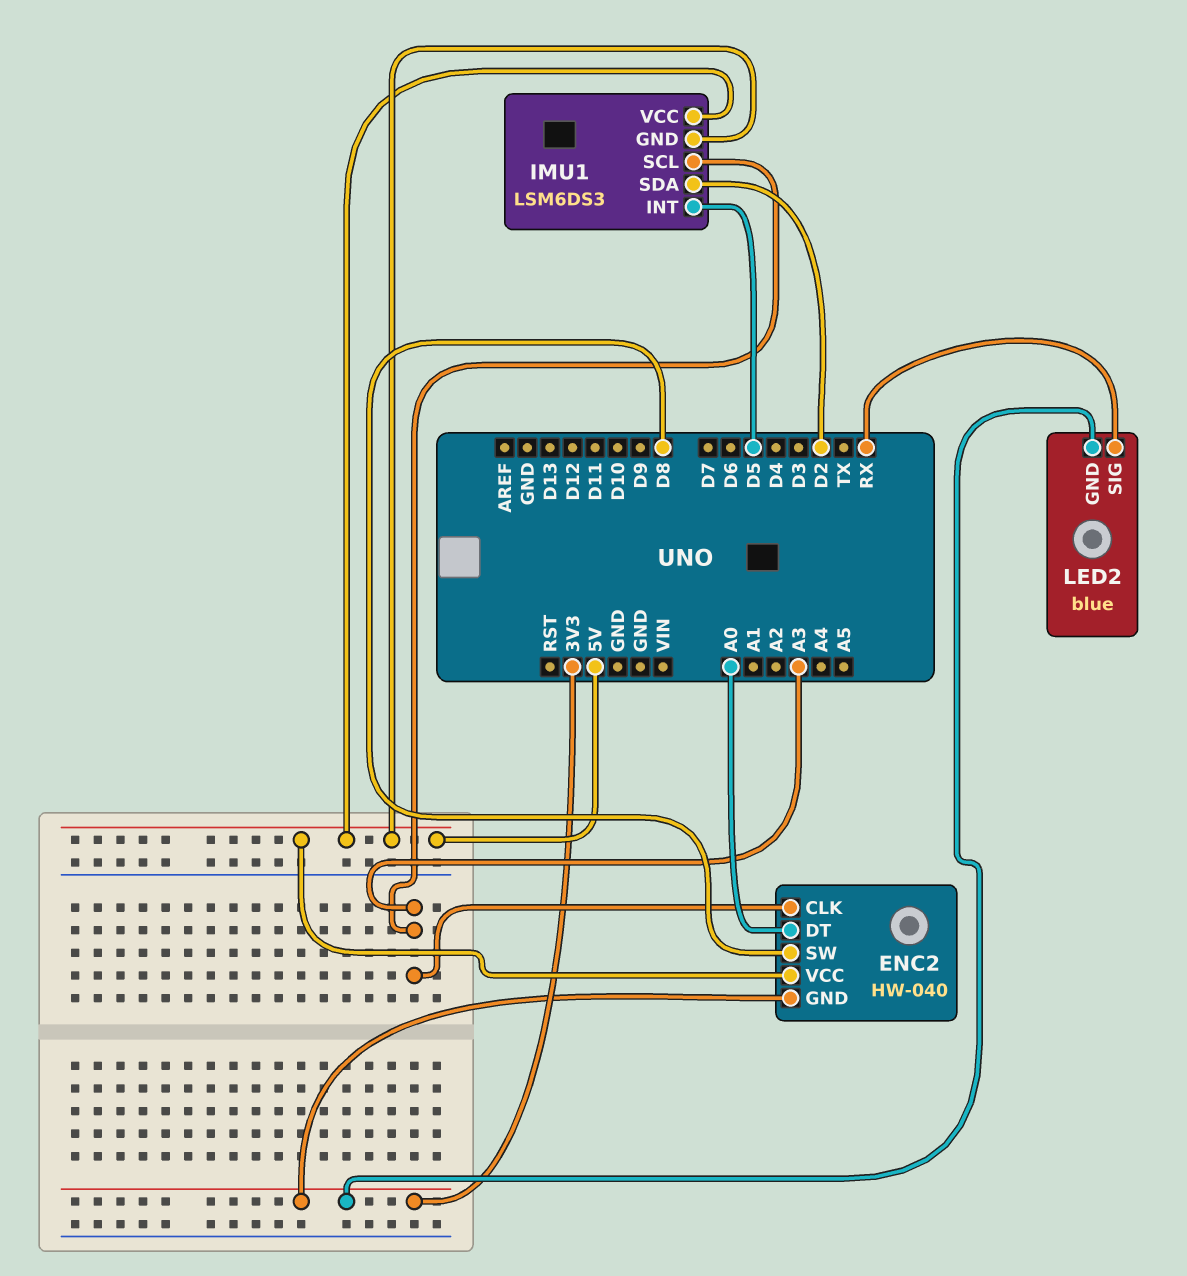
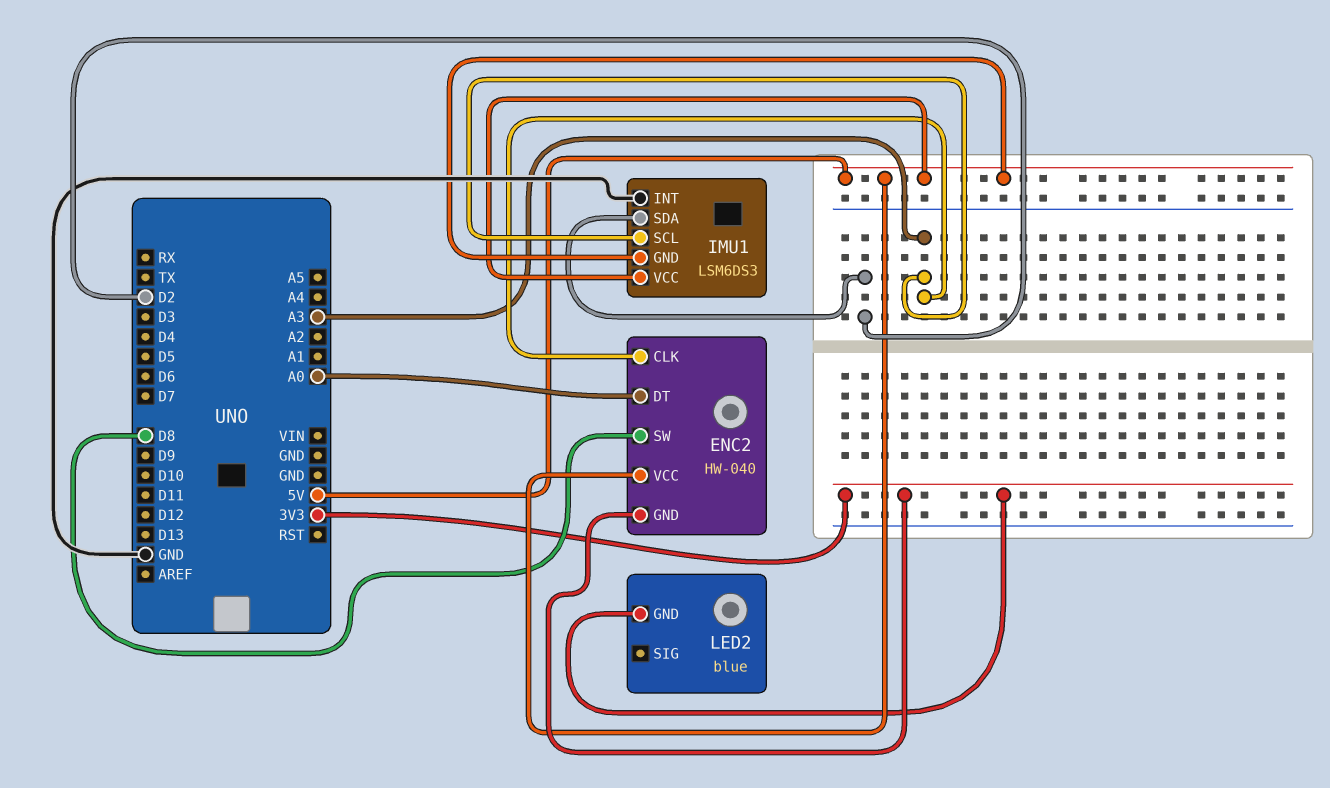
IMU1 pin INT: D5 -> GND
LED2 pin SIG: RX -> none

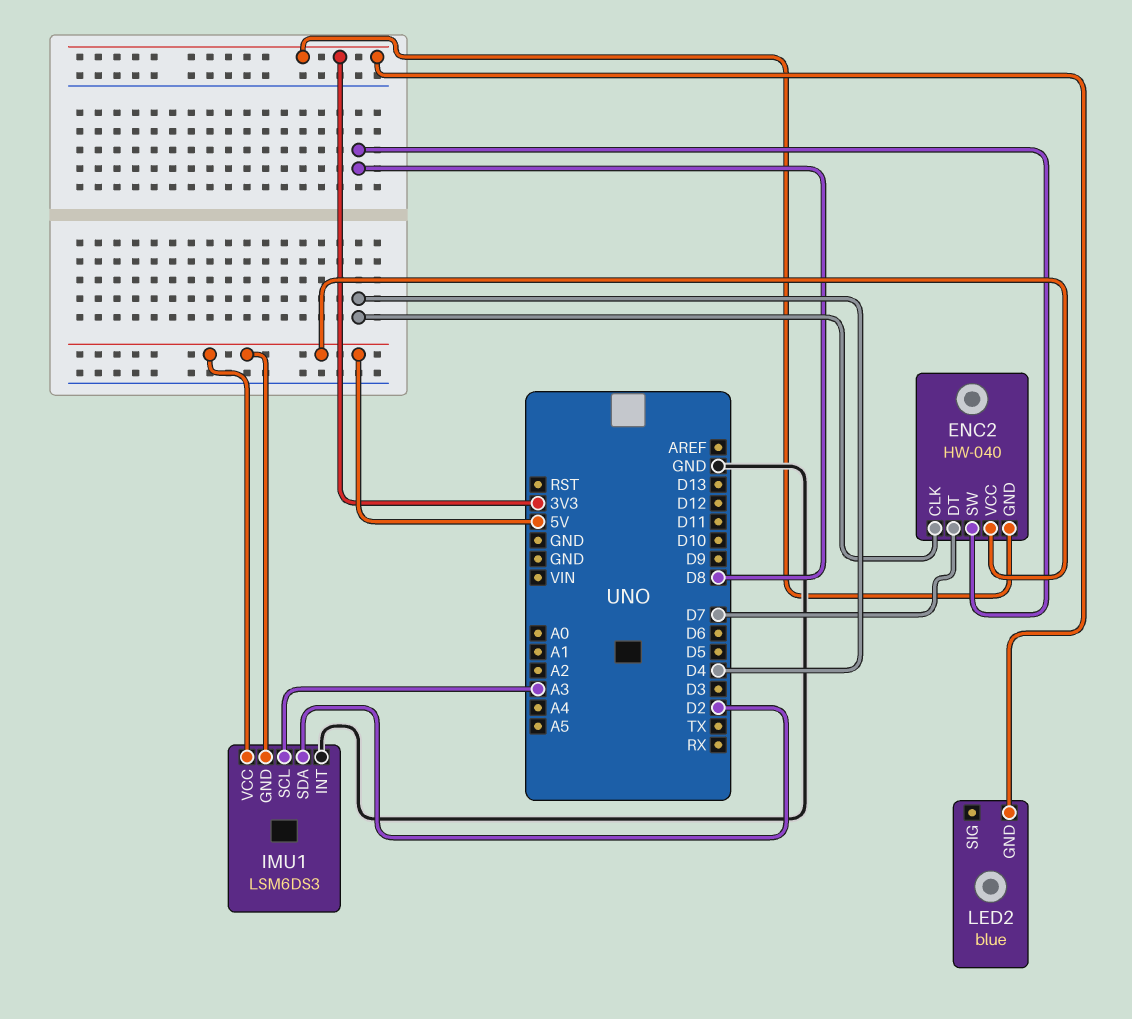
ENC2 pin CLK: A3 -> D4
ENC2 pin DT: A0 -> D7

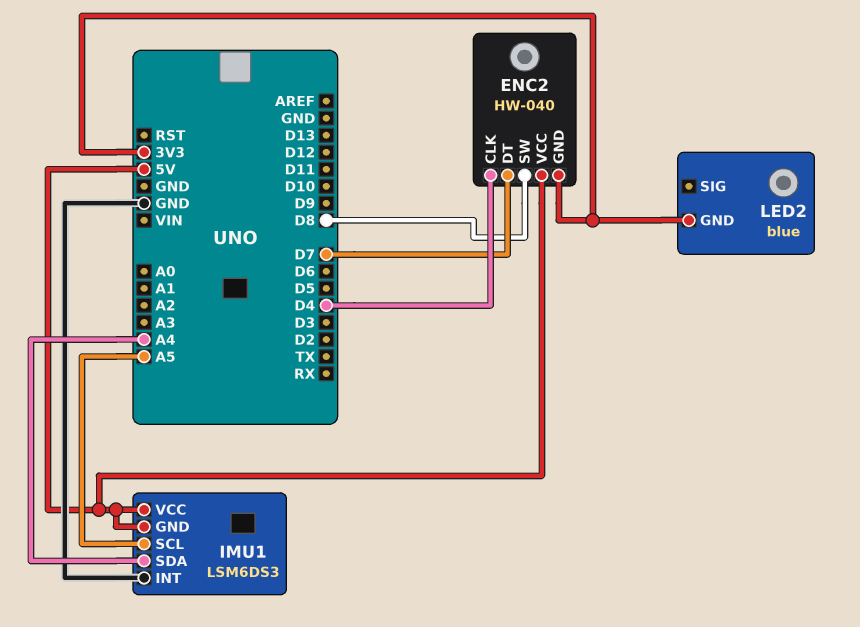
IMU1 pin SCL: A3 -> A5
IMU1 pin SDA: D2 -> A4

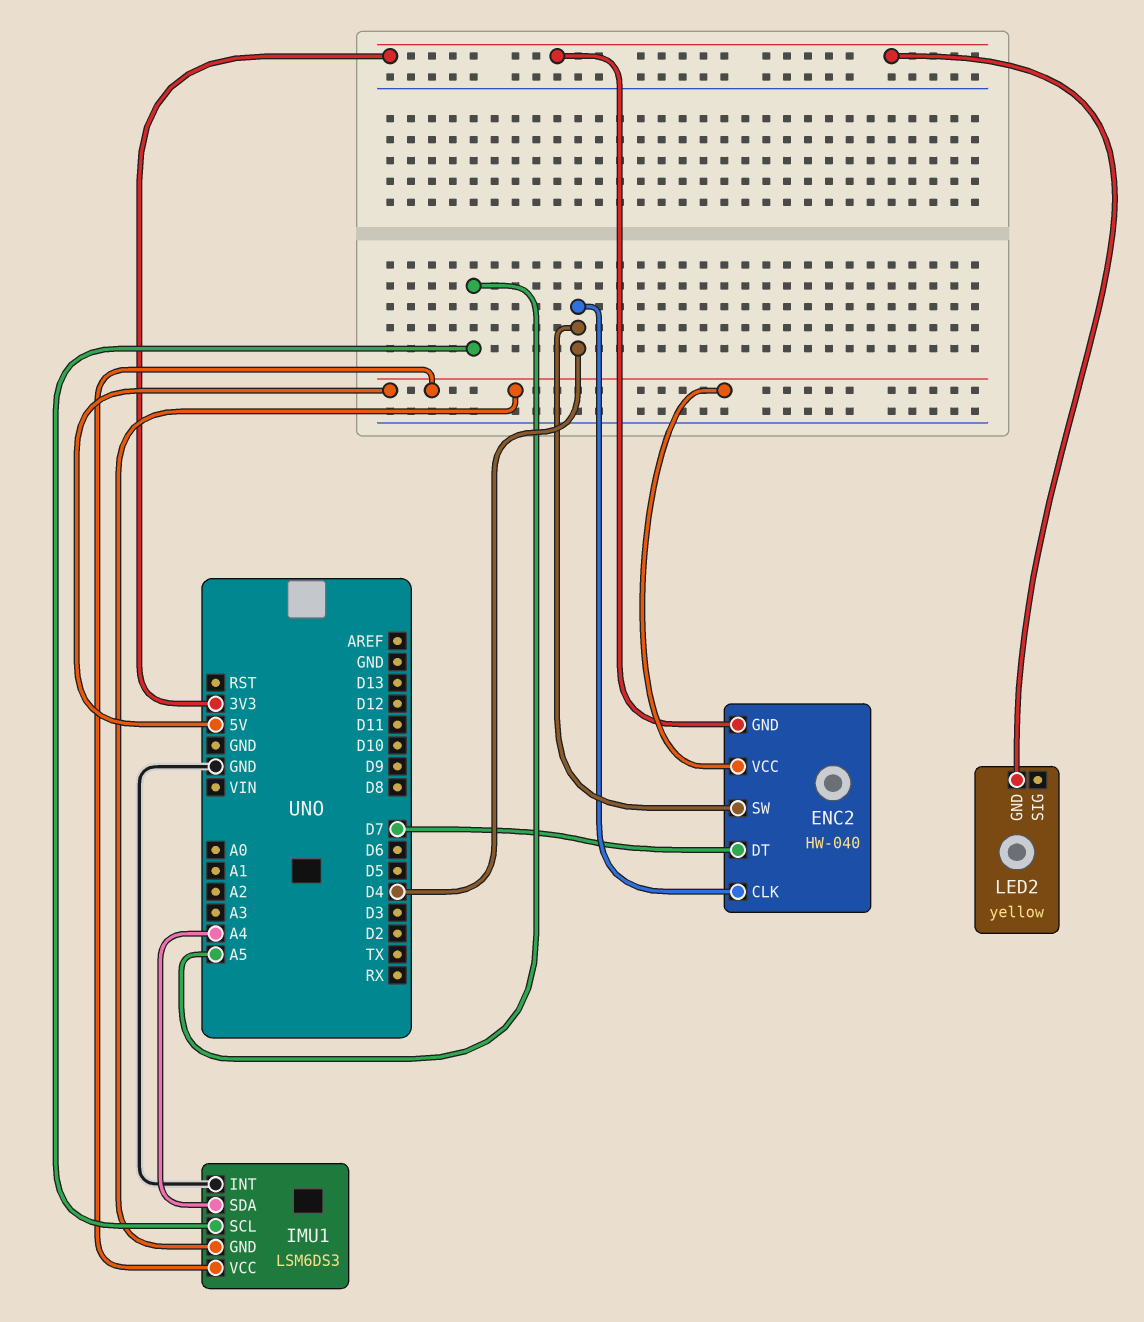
ENC2 pin SW: D8 -> D4
LED2: blue -> yellow

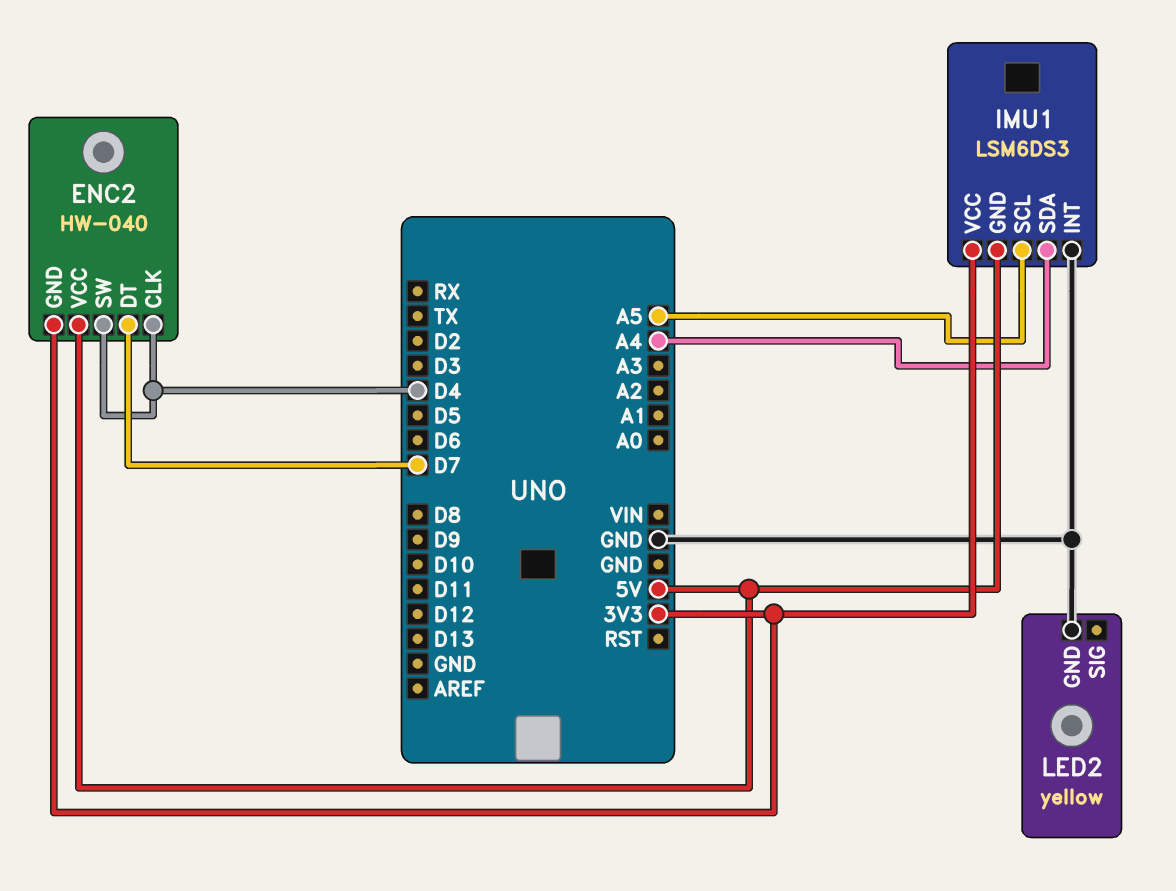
IMU1 pin VCC: 5V -> 3V3
LED2 pin GND: 3V3 -> GND

